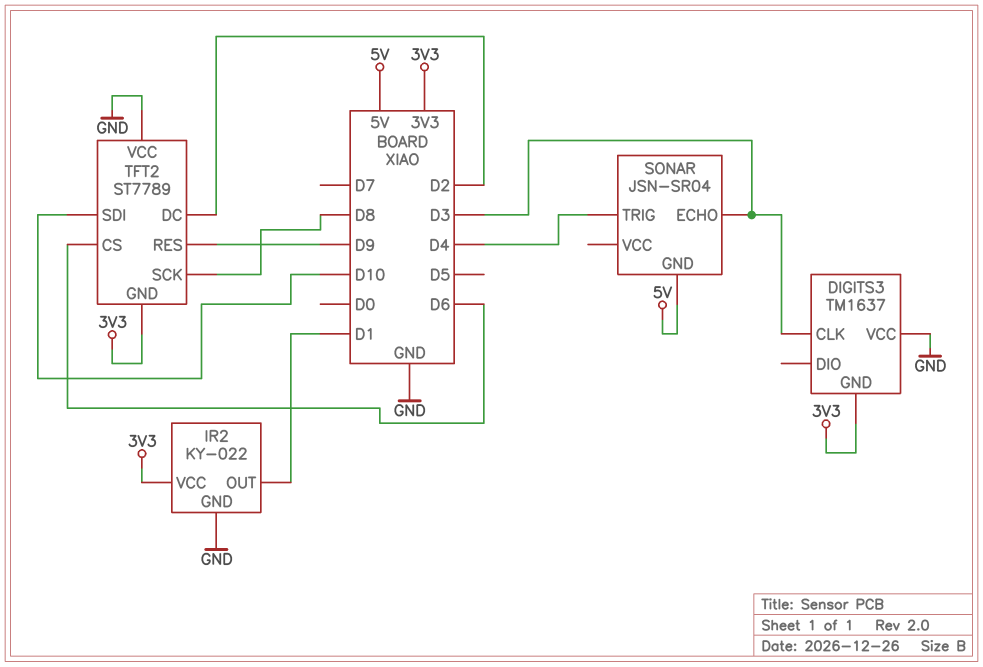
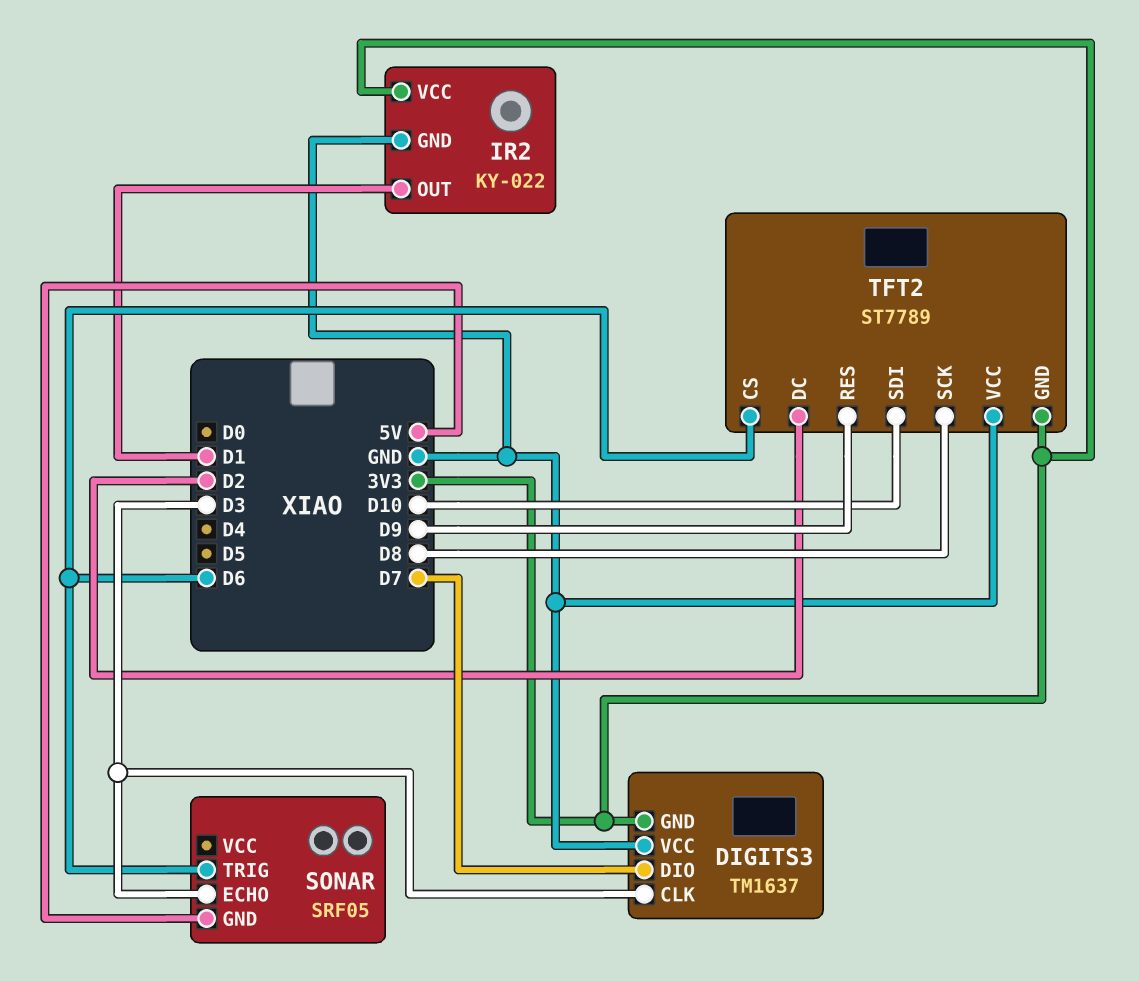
DIGITS3 pin DIO: none -> D7
SONAR: JSN-SR04 -> SRF05
SONAR pin TRIG: D4 -> D6

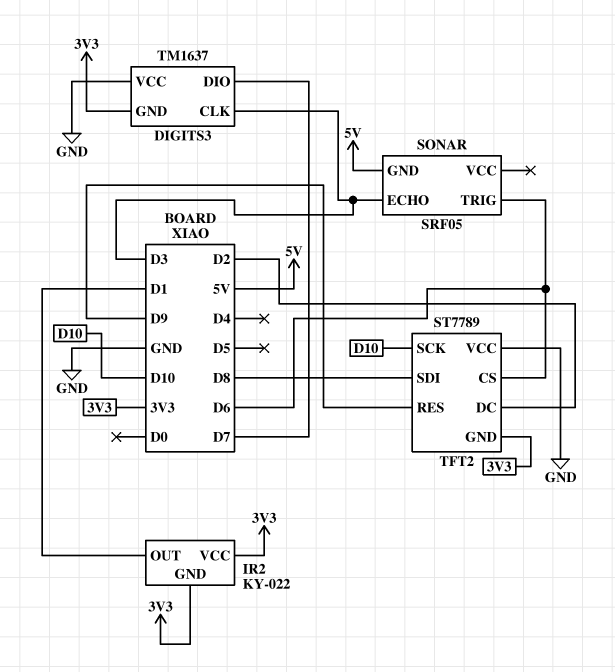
IR2 pin GND: GND -> 3V3
TFT2 pin SCK: D8 -> D10
TFT2 pin SDI: D10 -> D8

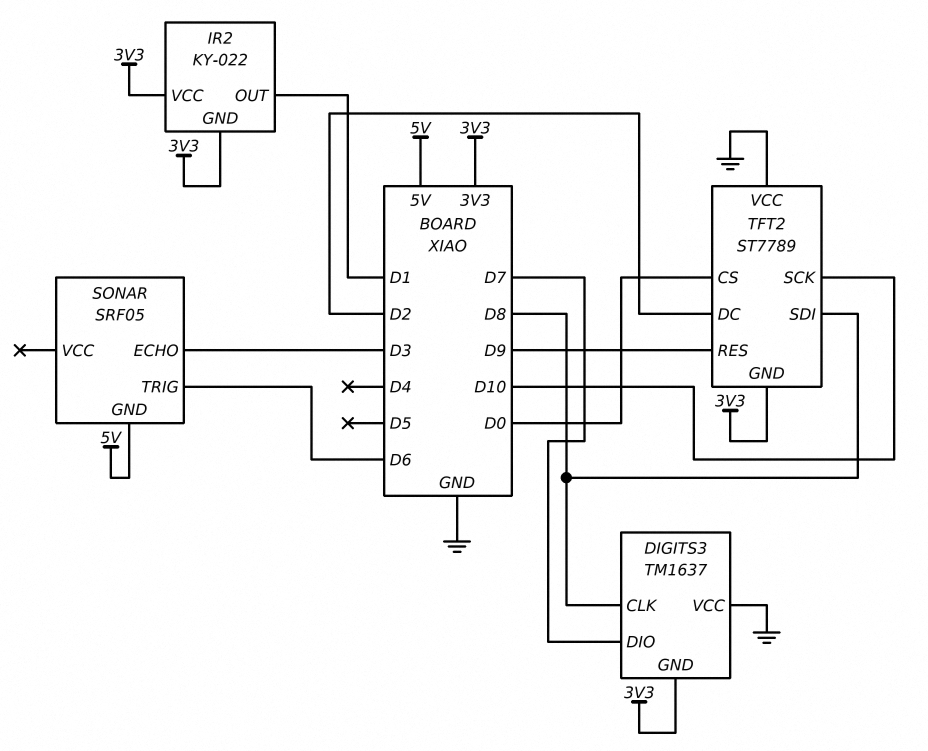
DIGITS3 pin CLK: D3 -> D8
TFT2 pin CS: D6 -> D0

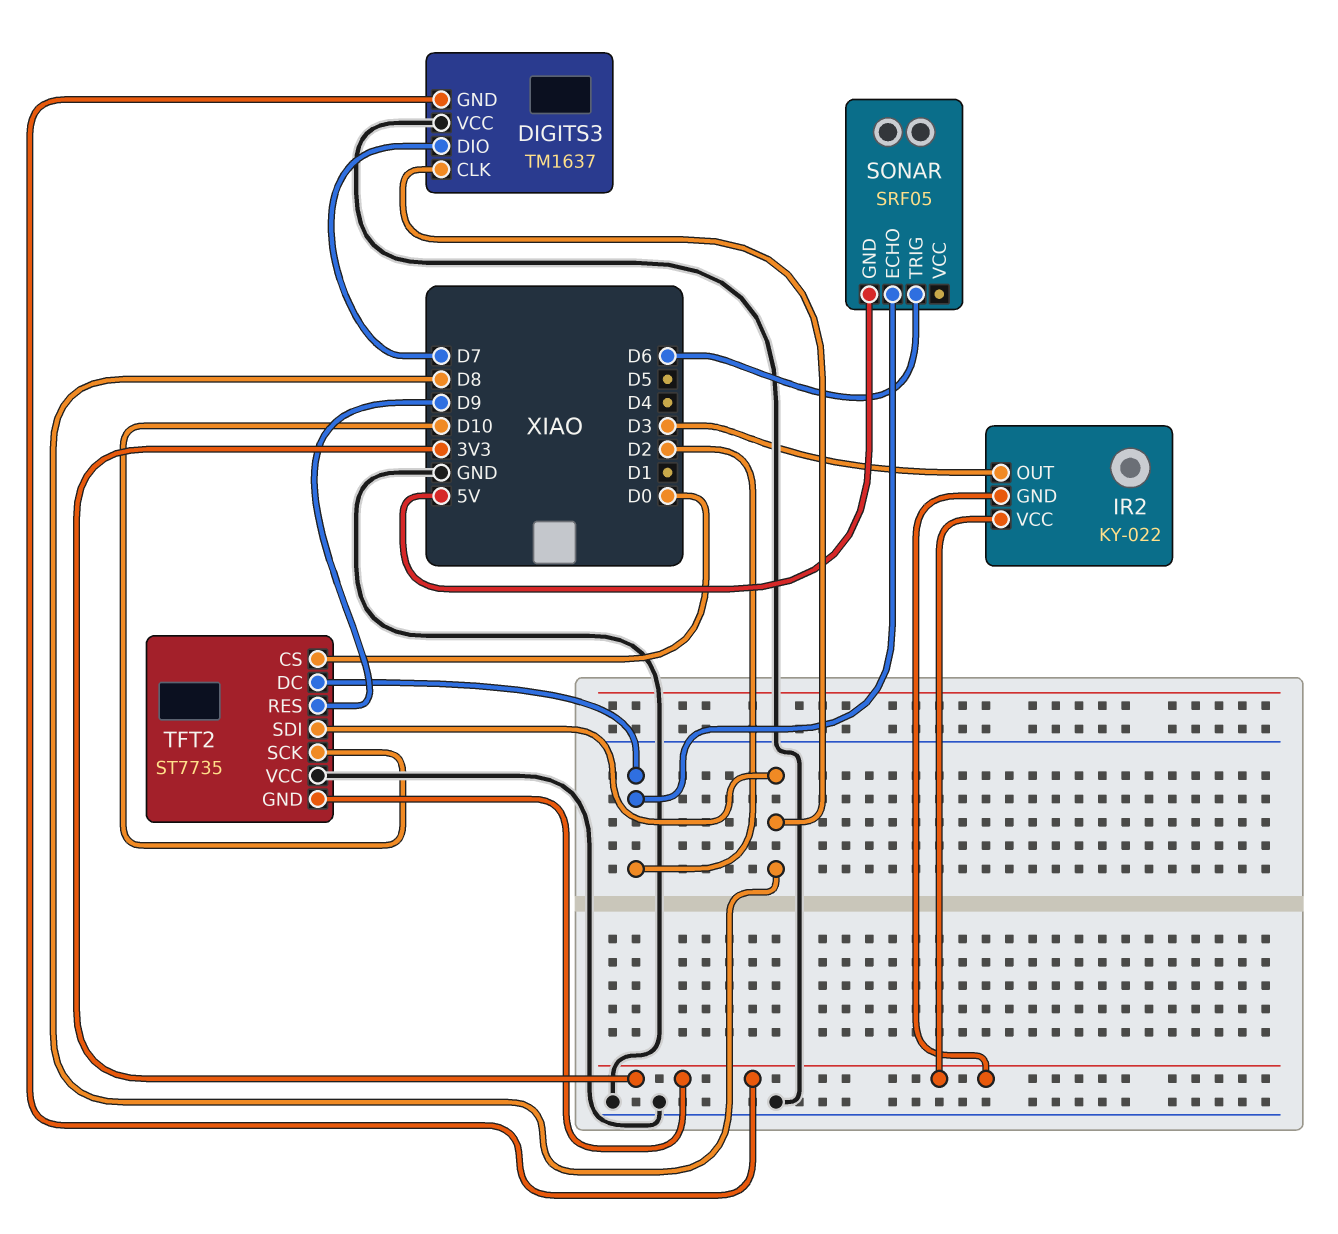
IR2 pin OUT: D1 -> D3
SONAR pin ECHO: D3 -> D2
TFT2: ST7789 -> ST7735

